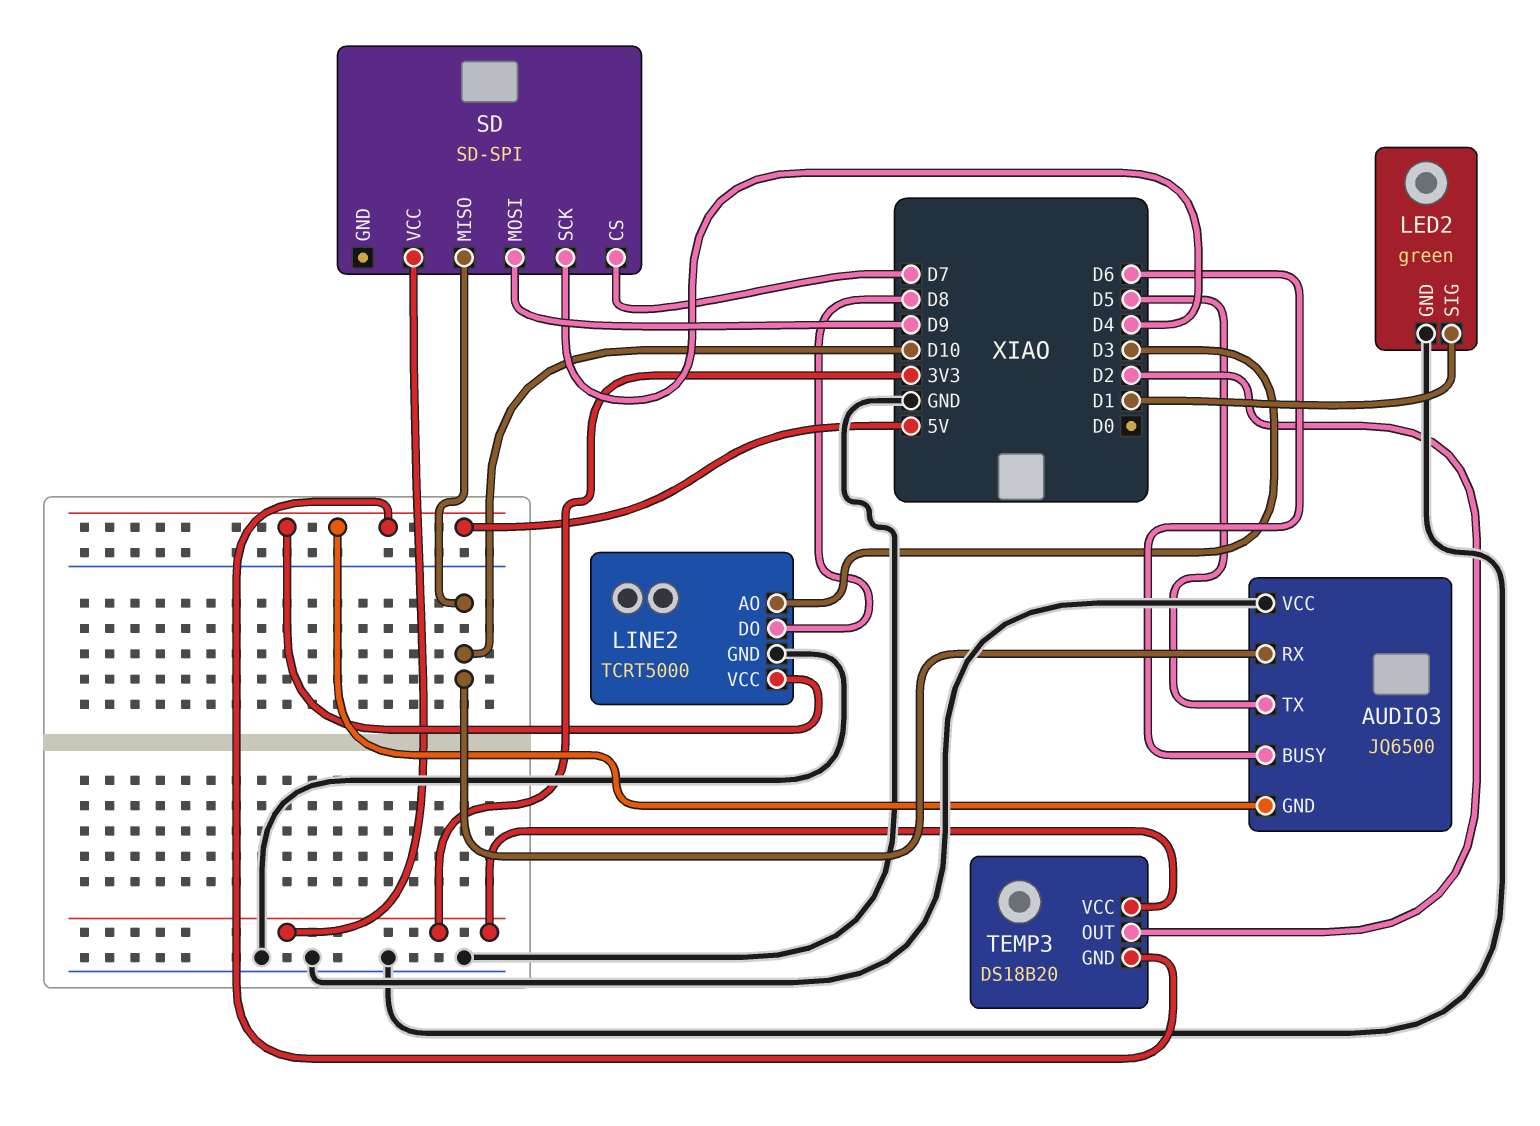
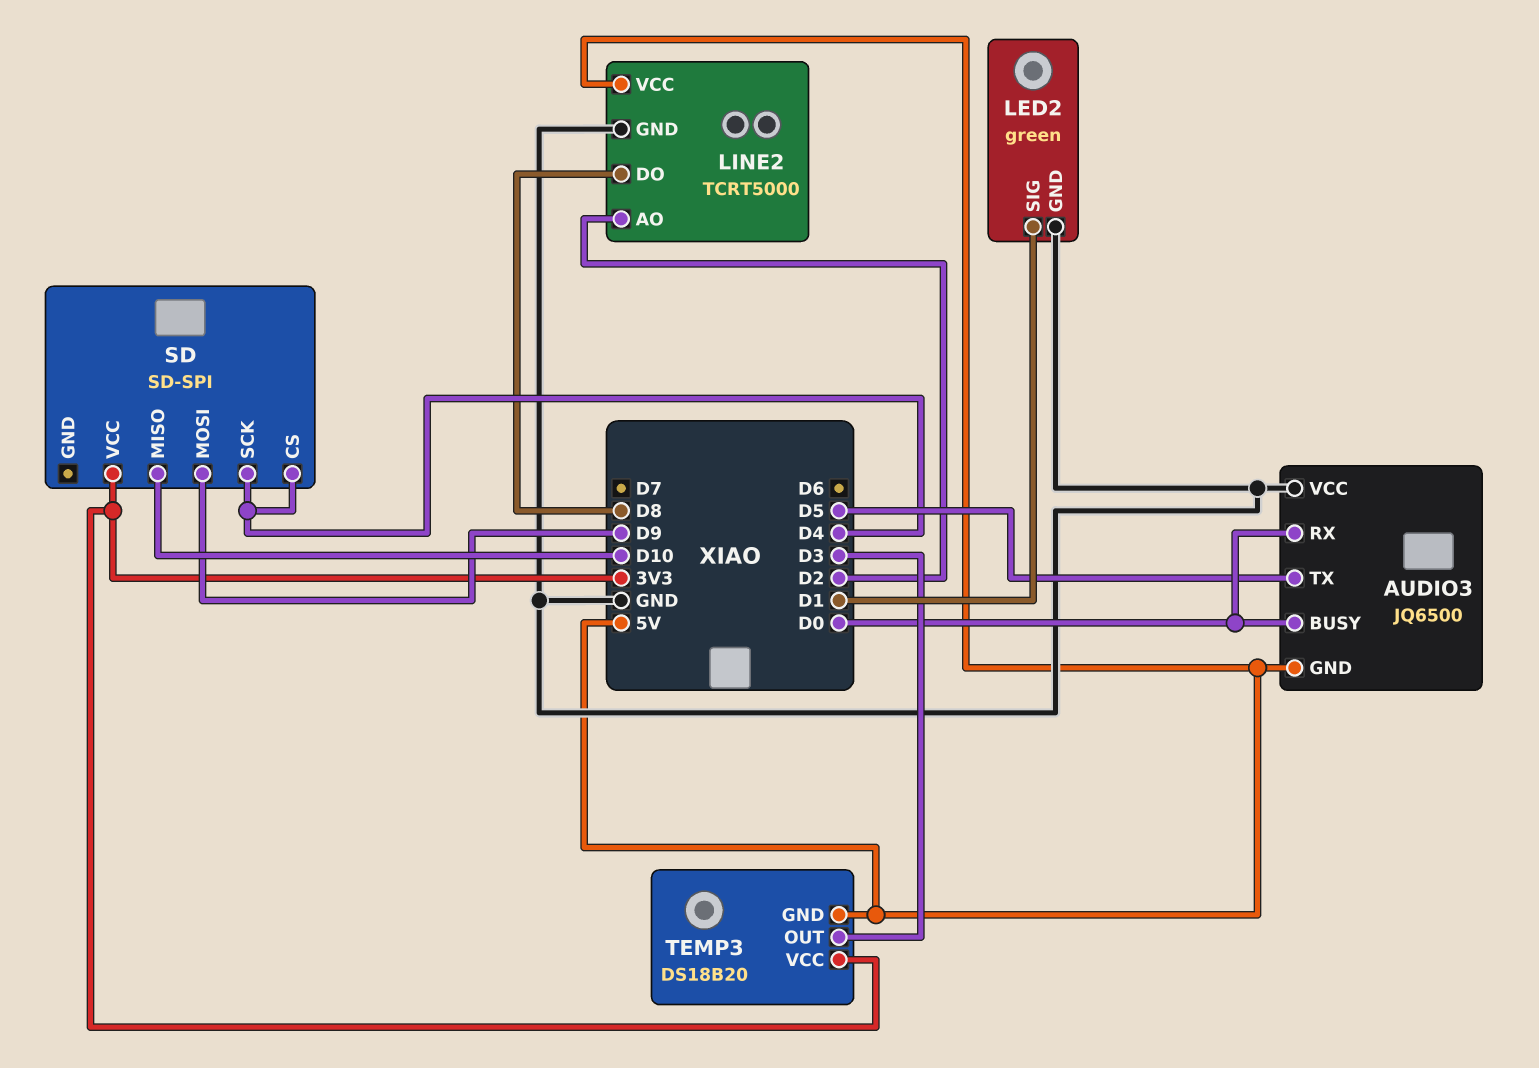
AUDIO3 pin BUSY: D6 -> D0
AUDIO3 pin RX: D10 -> D0
LINE2 pin AO: D3 -> D2
SD pin CS: D7 -> D4
TEMP3 pin OUT: D2 -> D3

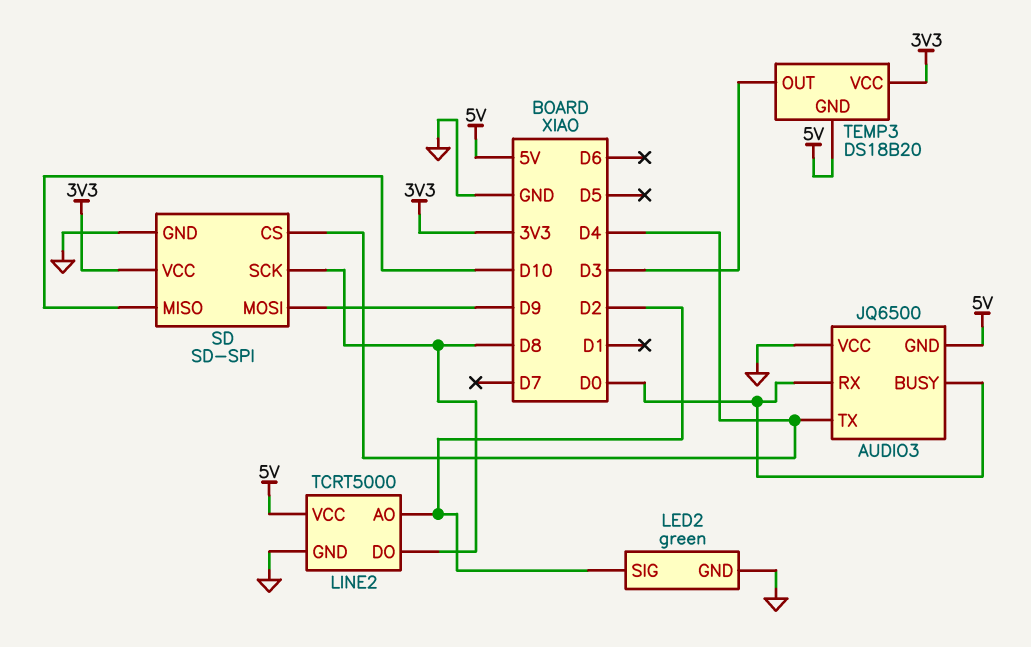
AUDIO3 pin TX: D5 -> D4
LED2 pin SIG: D1 -> D2
SD pin GND: none -> GND
SD pin SCK: D4 -> D8

